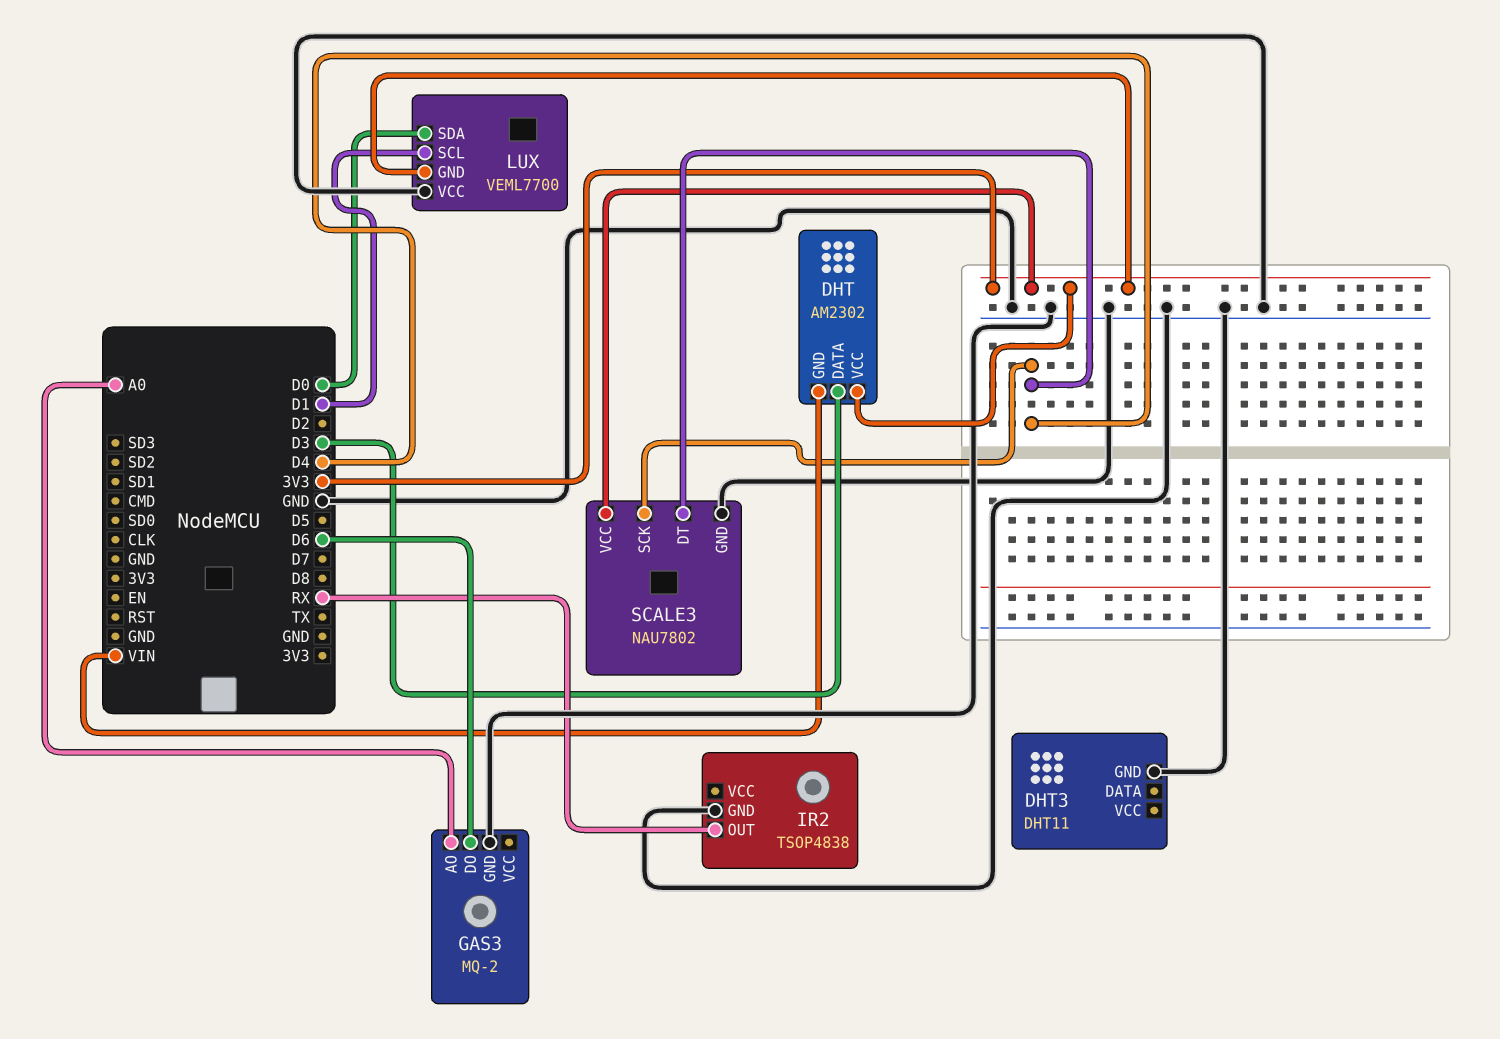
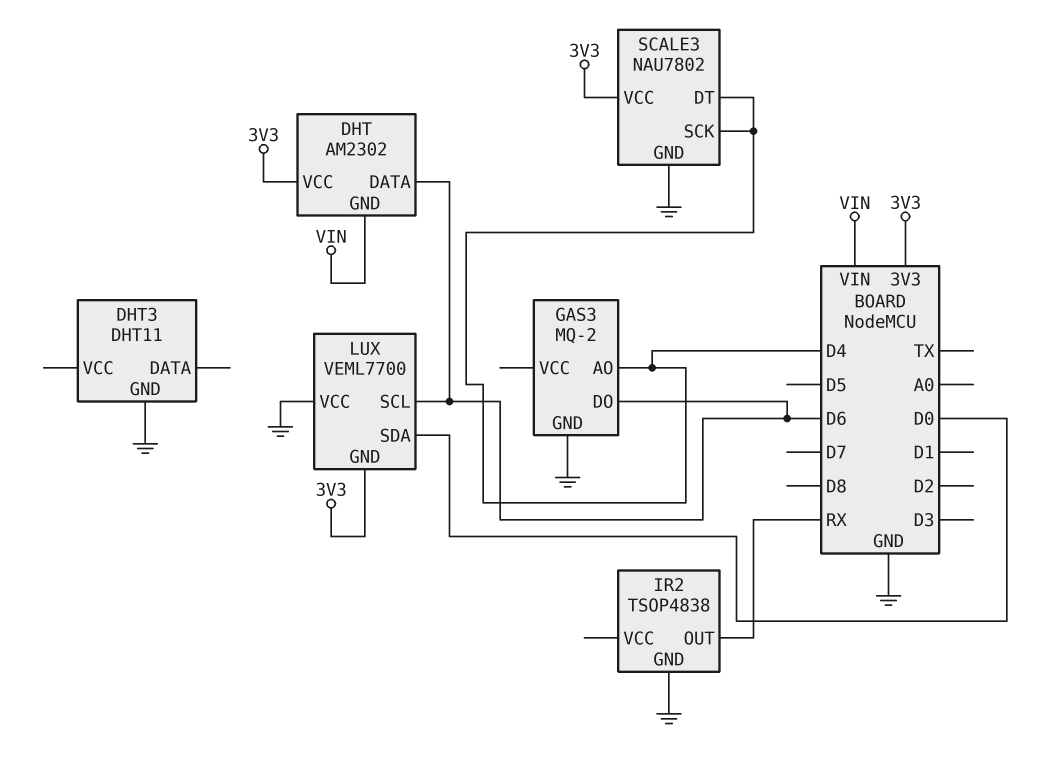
DHT pin DATA: D3 -> D6
GAS3 pin AO: A0 -> D4
LUX pin SCL: D1 -> D6

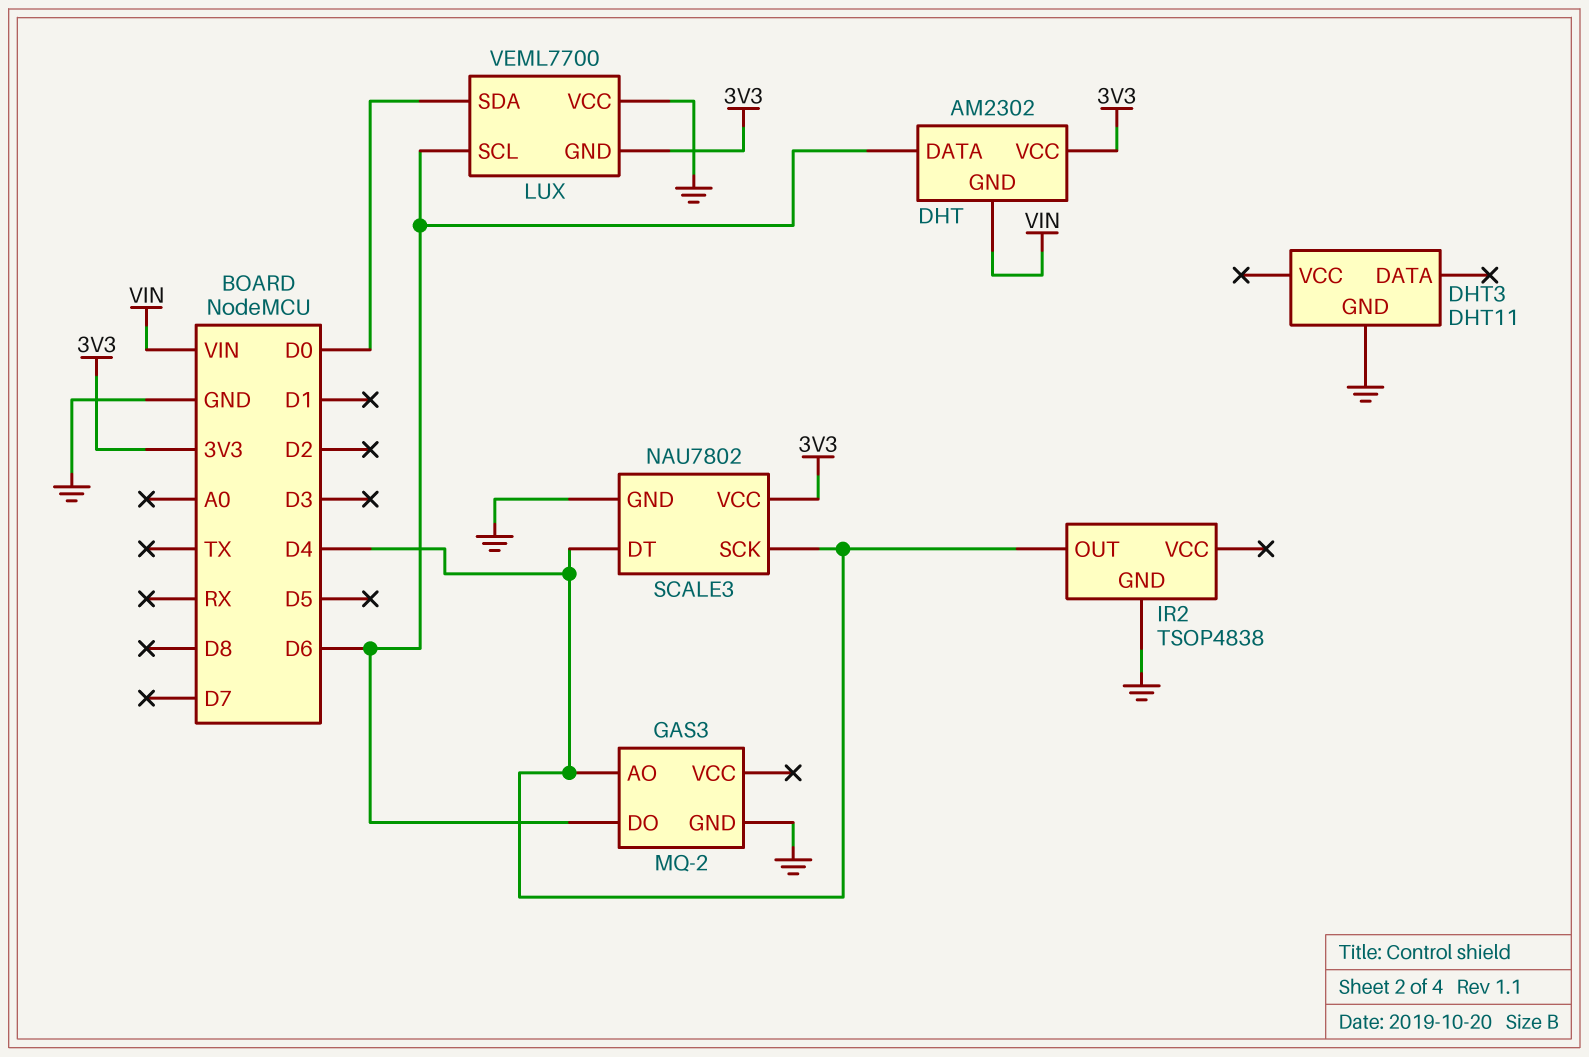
IR2 pin OUT: RX -> D4

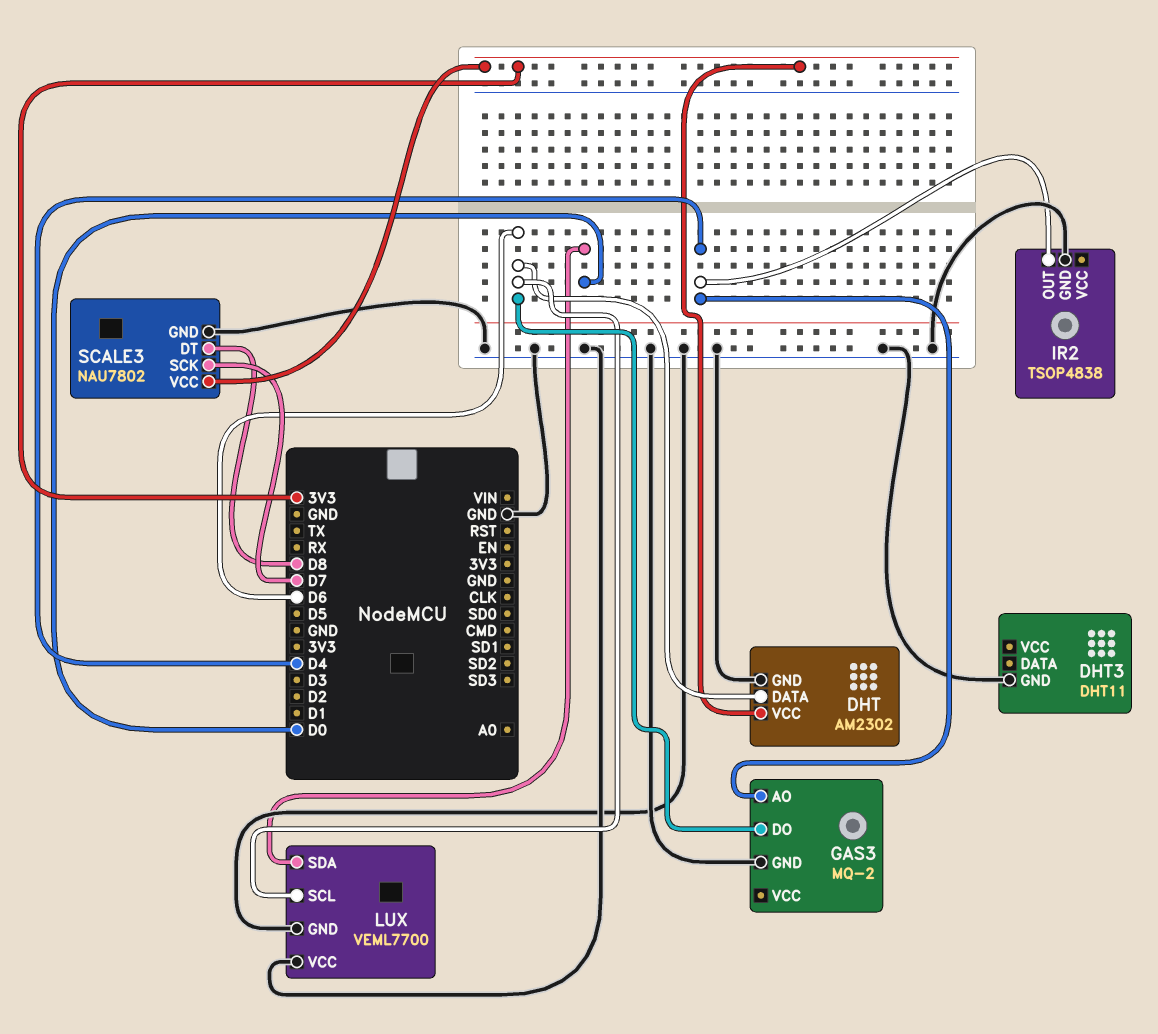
DHT pin GND: VIN -> GND
LUX pin GND: 3V3 -> GND
SCALE3 pin DT: D4 -> D8
SCALE3 pin SCK: D4 -> D7

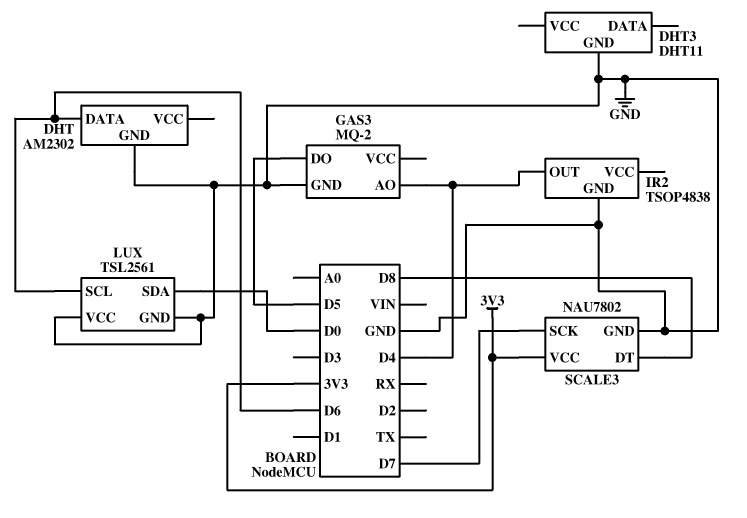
DHT pin VCC: 3V3 -> none
GAS3 pin DO: D6 -> D5
LUX: VEML7700 -> TSL2561

